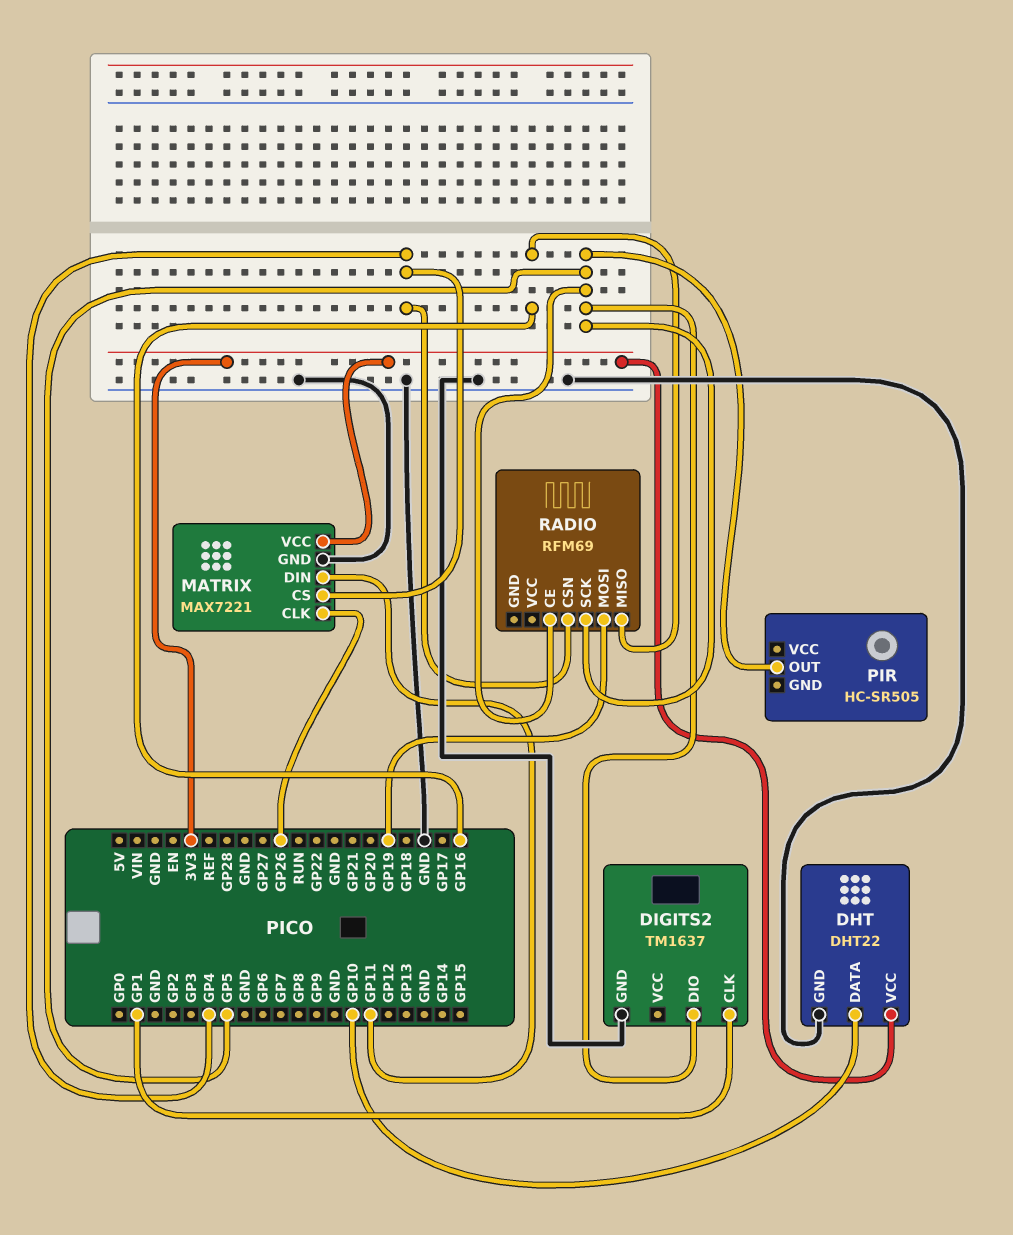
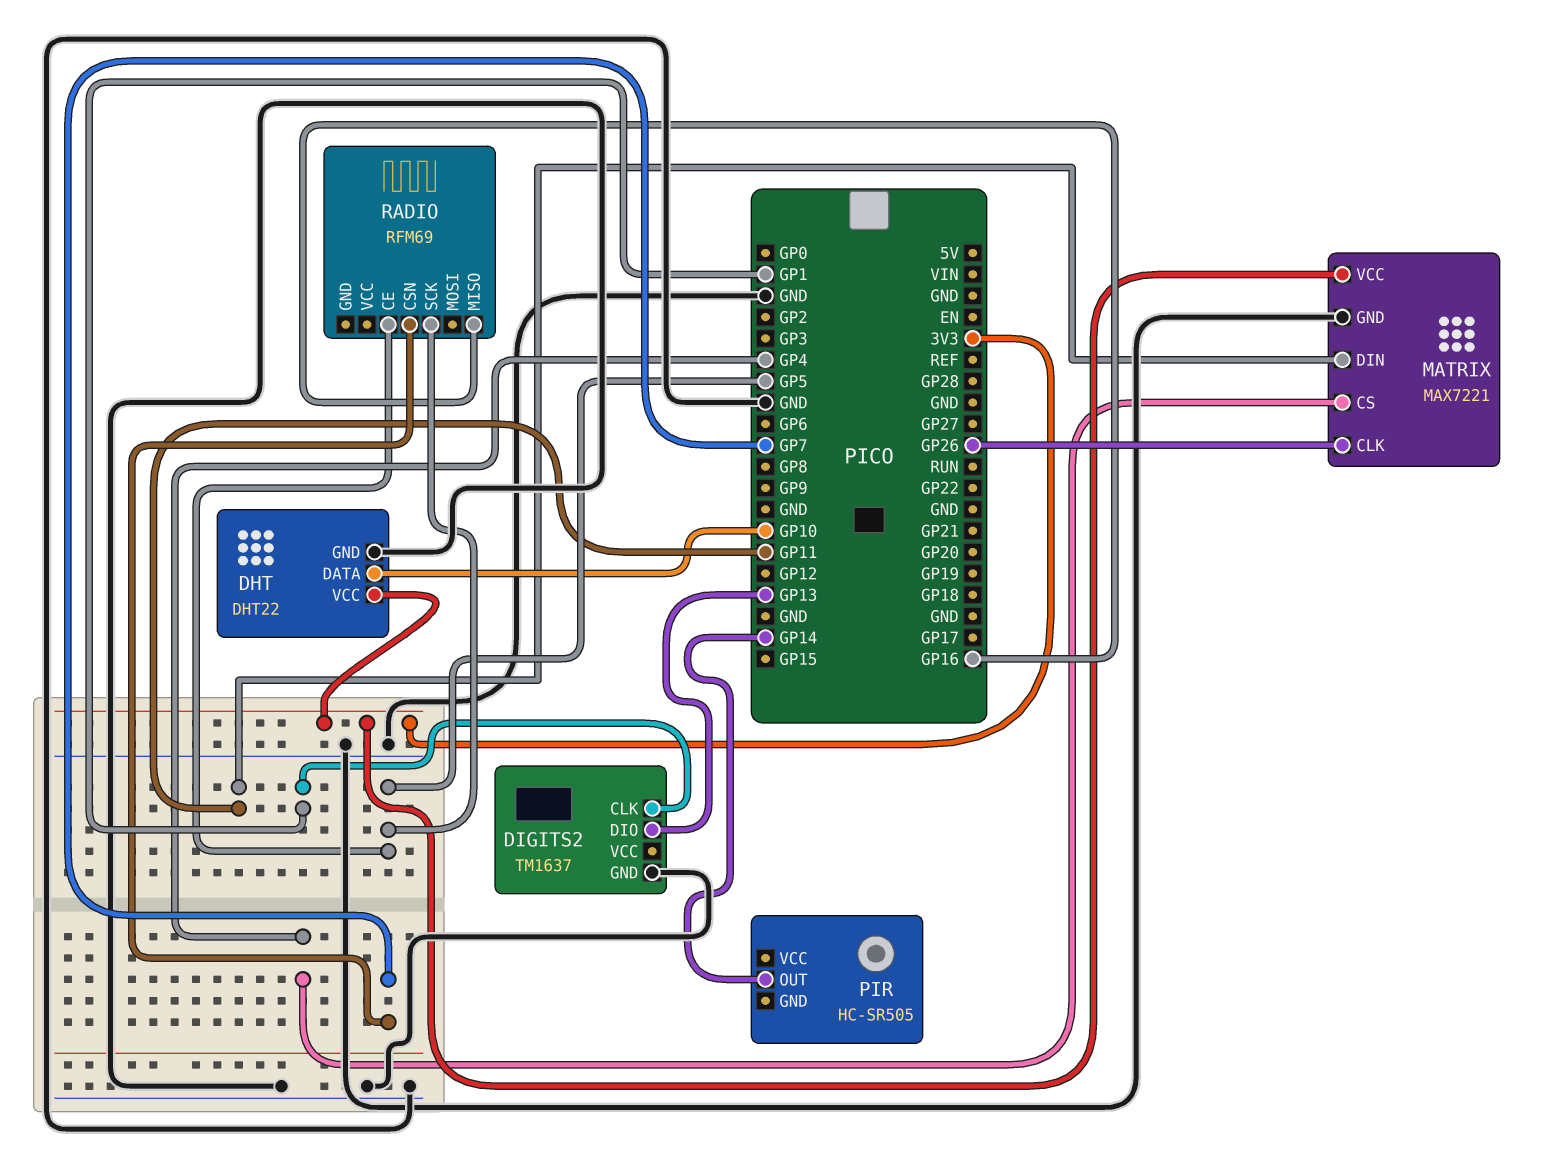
DIGITS2 pin DIO: GP5 -> GP13
PIR pin OUT: GP5 -> GP14
RADIO pin CSN: GP4 -> GP7
RADIO pin MOSI: GP19 -> none

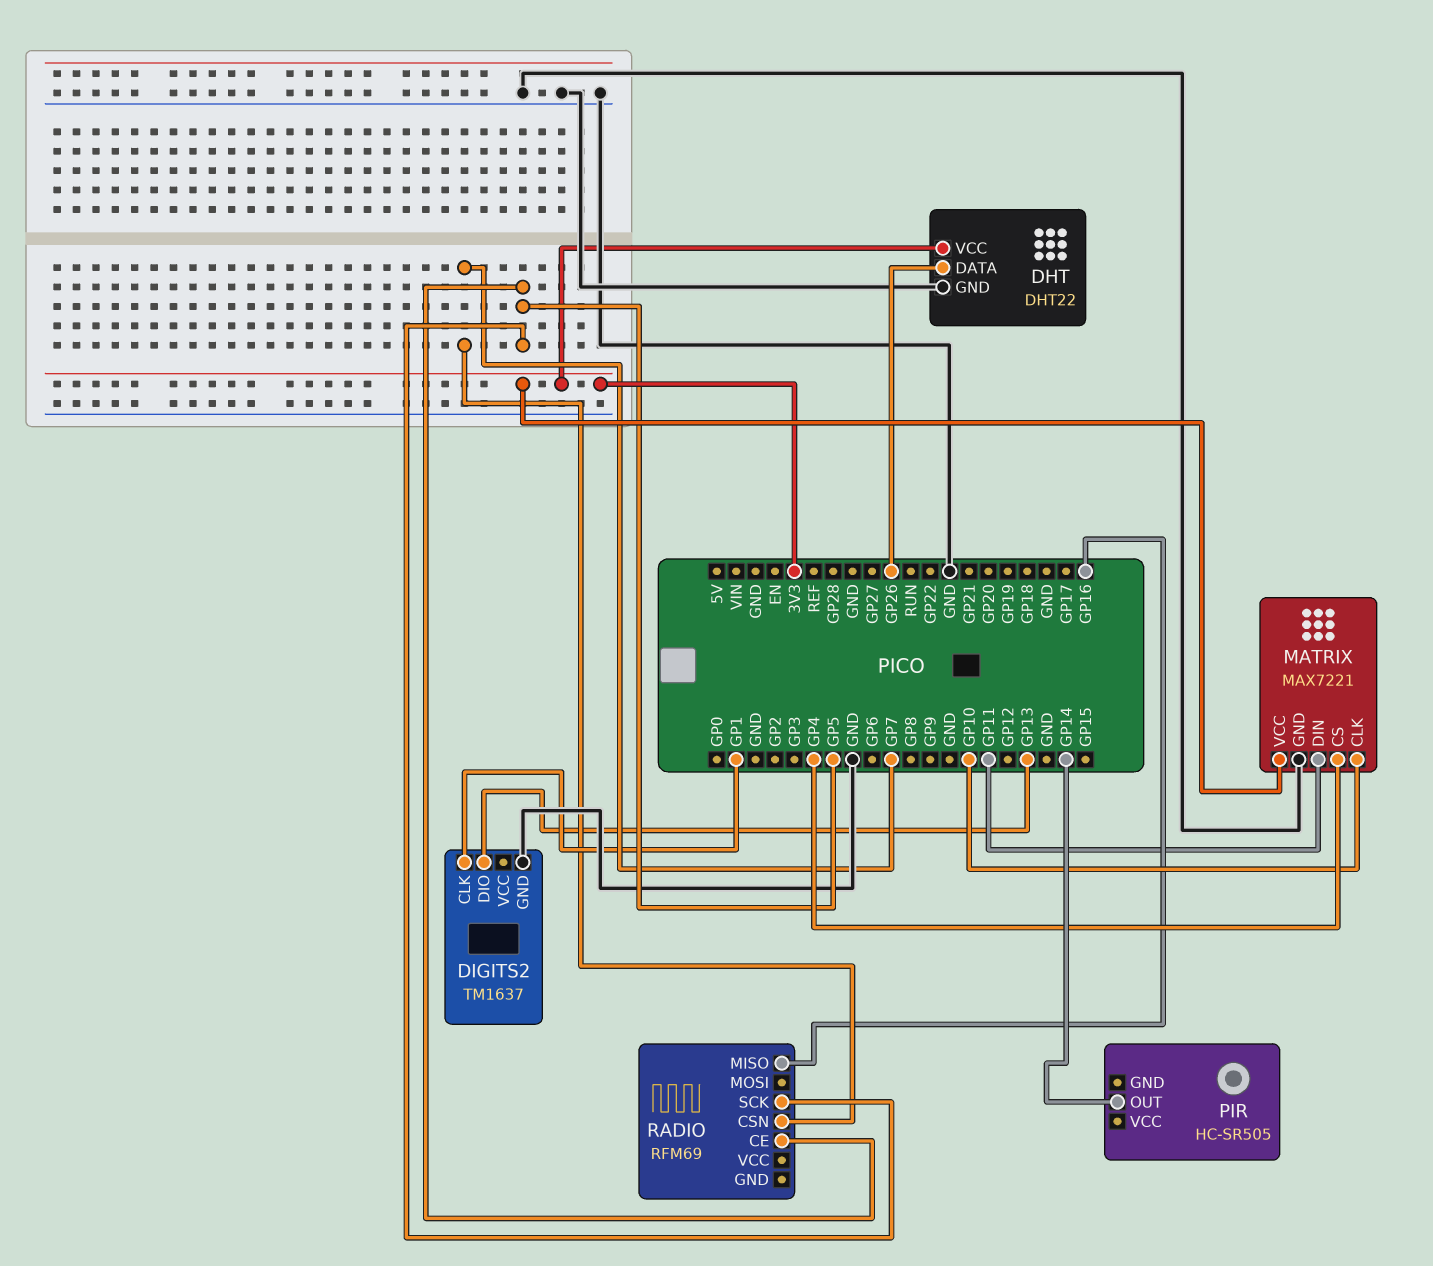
DHT pin DATA: GP10 -> GP26
MATRIX pin CLK: GP26 -> GP10

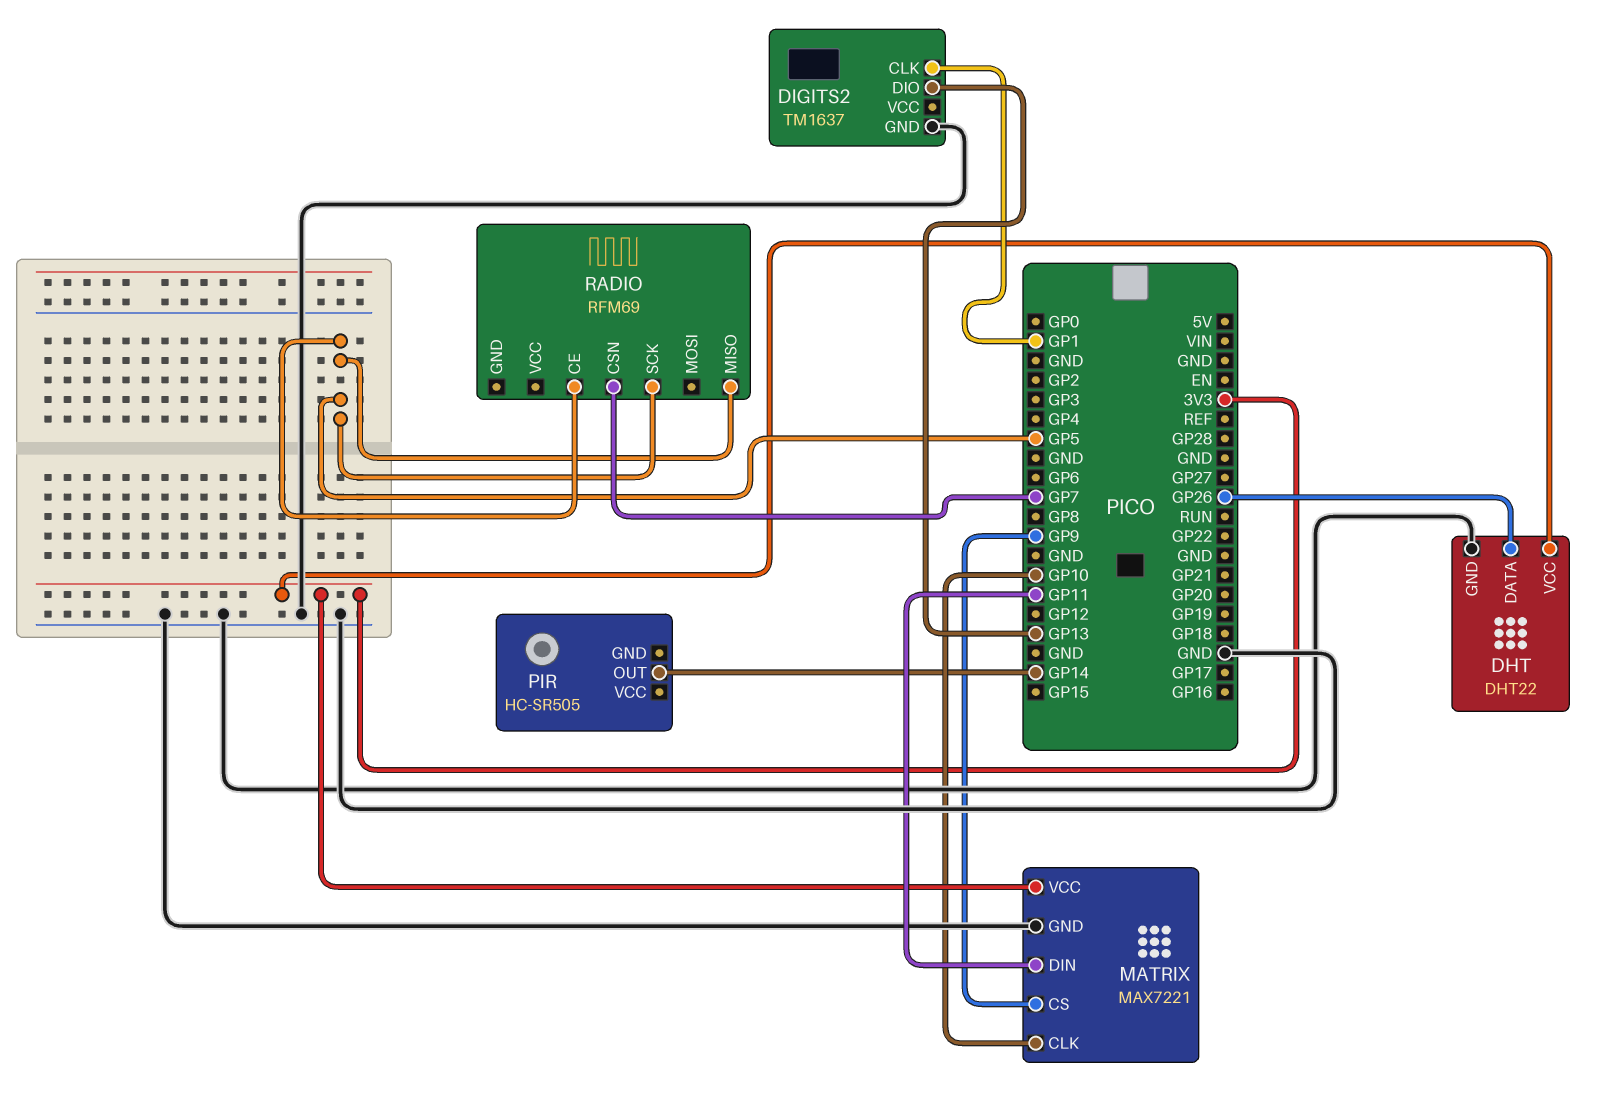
MATRIX pin CS: GP4 -> GP9
RADIO pin MISO: GP16 -> GP5

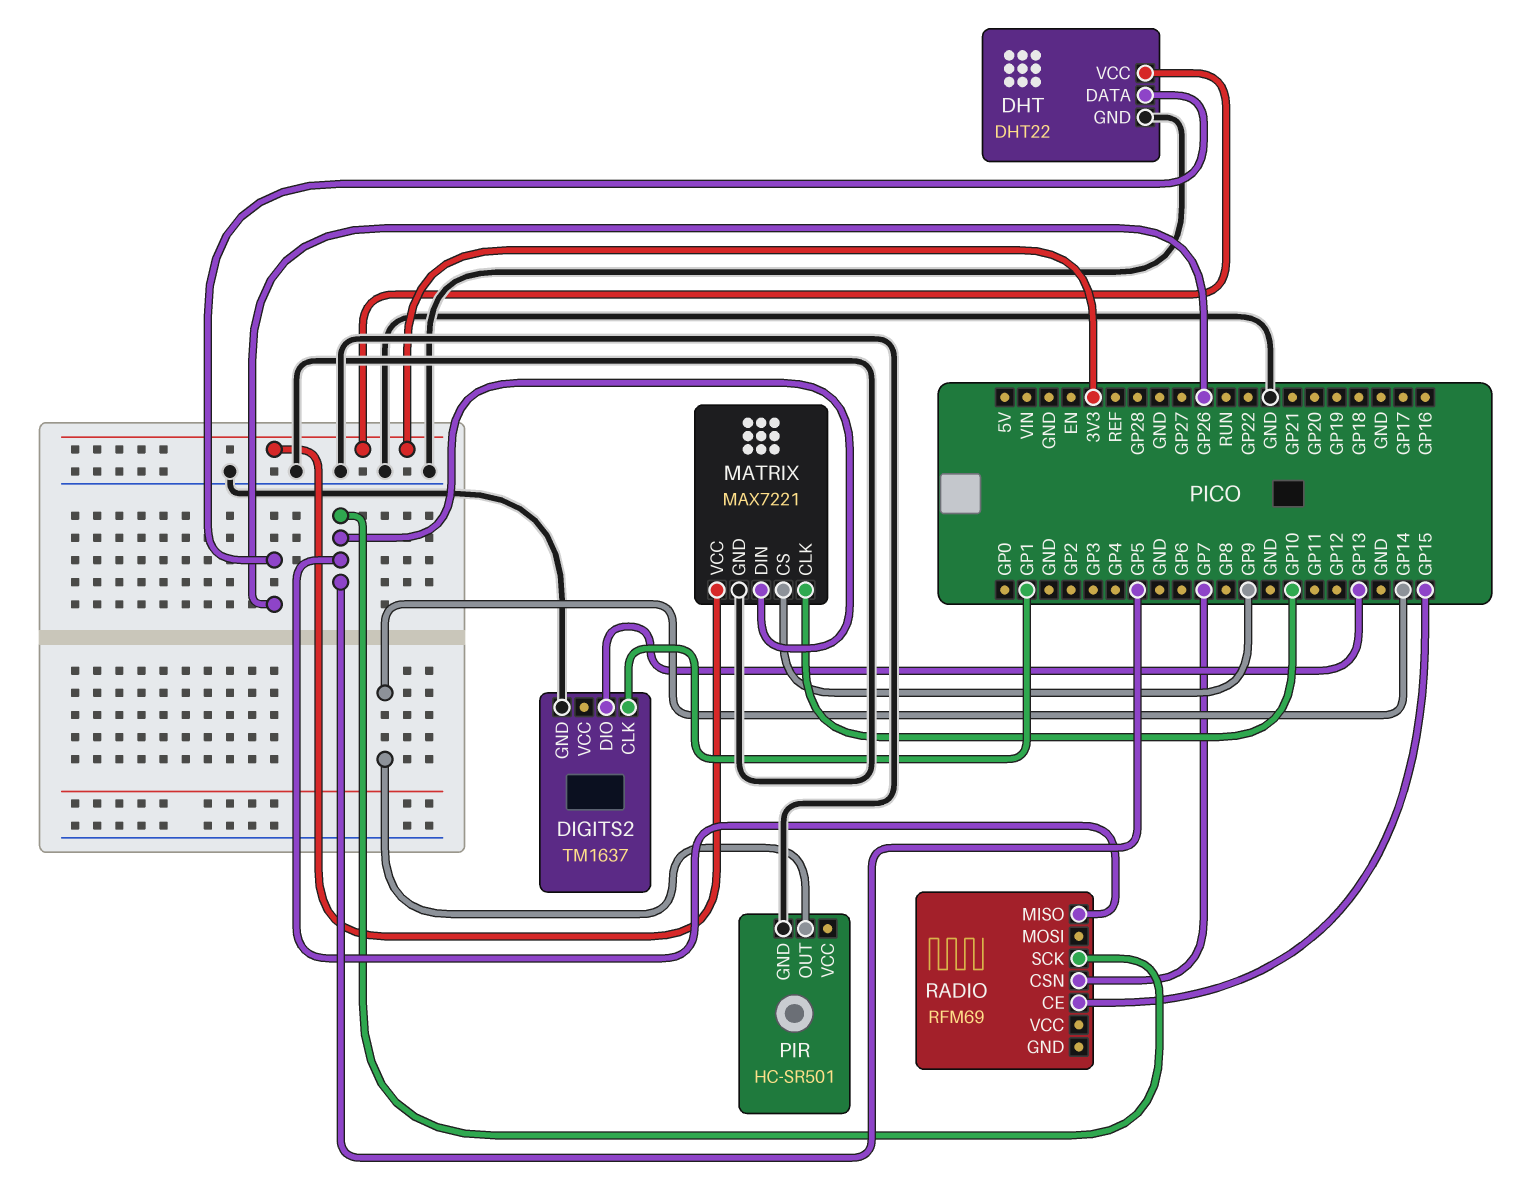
MATRIX pin DIN: GP11 -> GP5
PIR: HC-SR505 -> HC-SR501
PIR pin GND: none -> GND
RADIO pin CE: GP5 -> GP15

